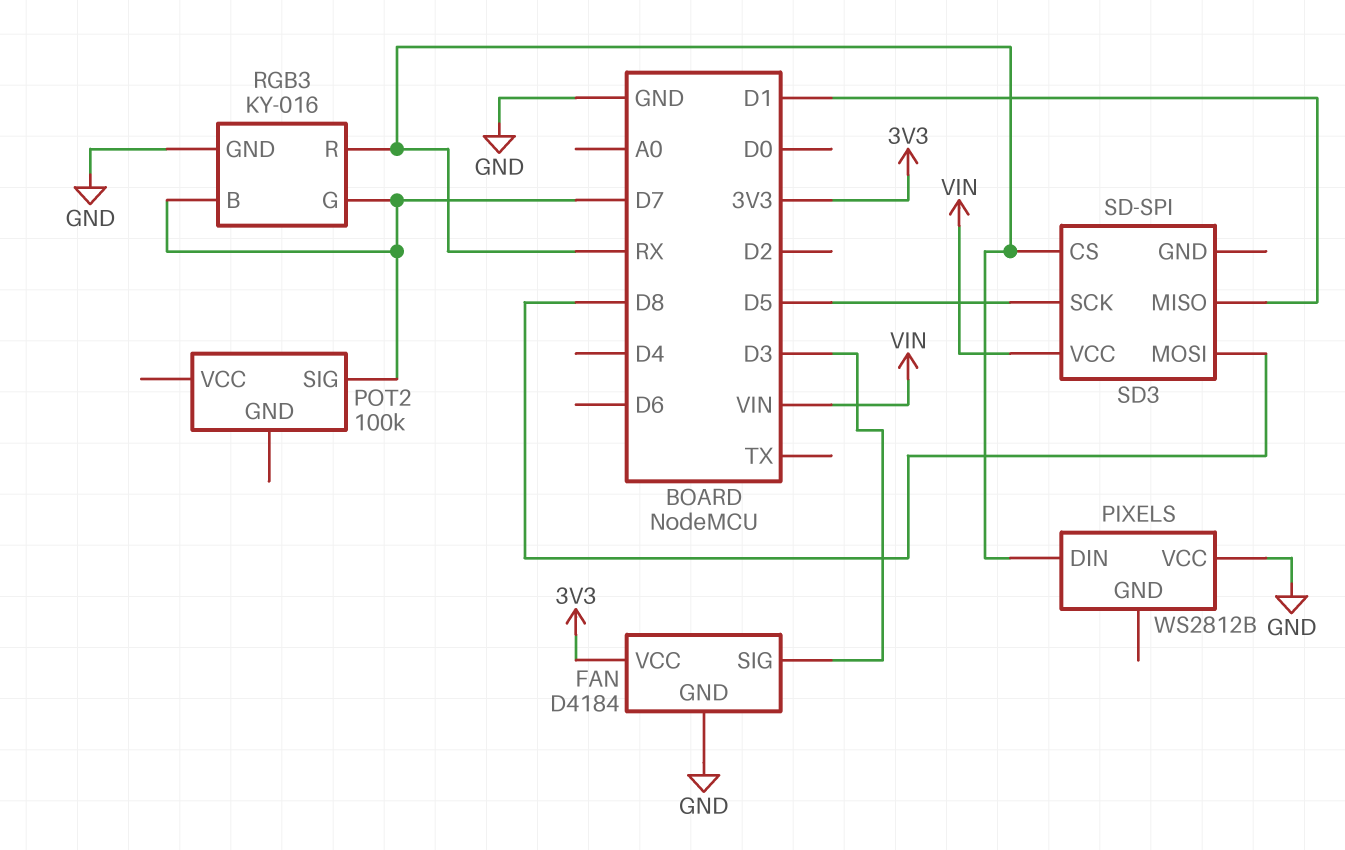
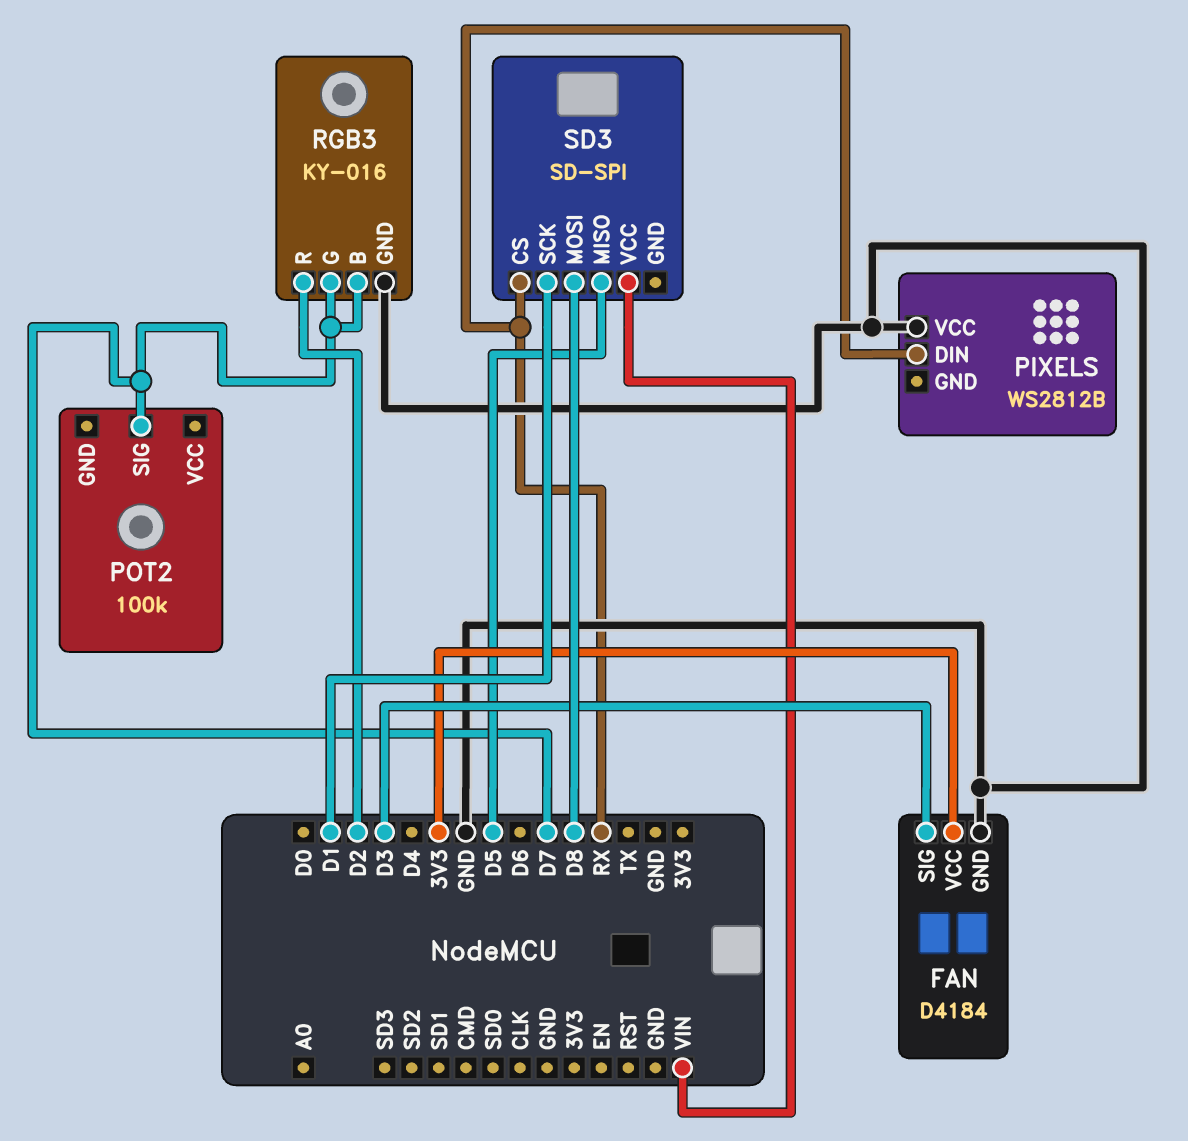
RGB3 pin R: RX -> D2
SD3 pin MISO: D1 -> D5
SD3 pin SCK: D5 -> D1

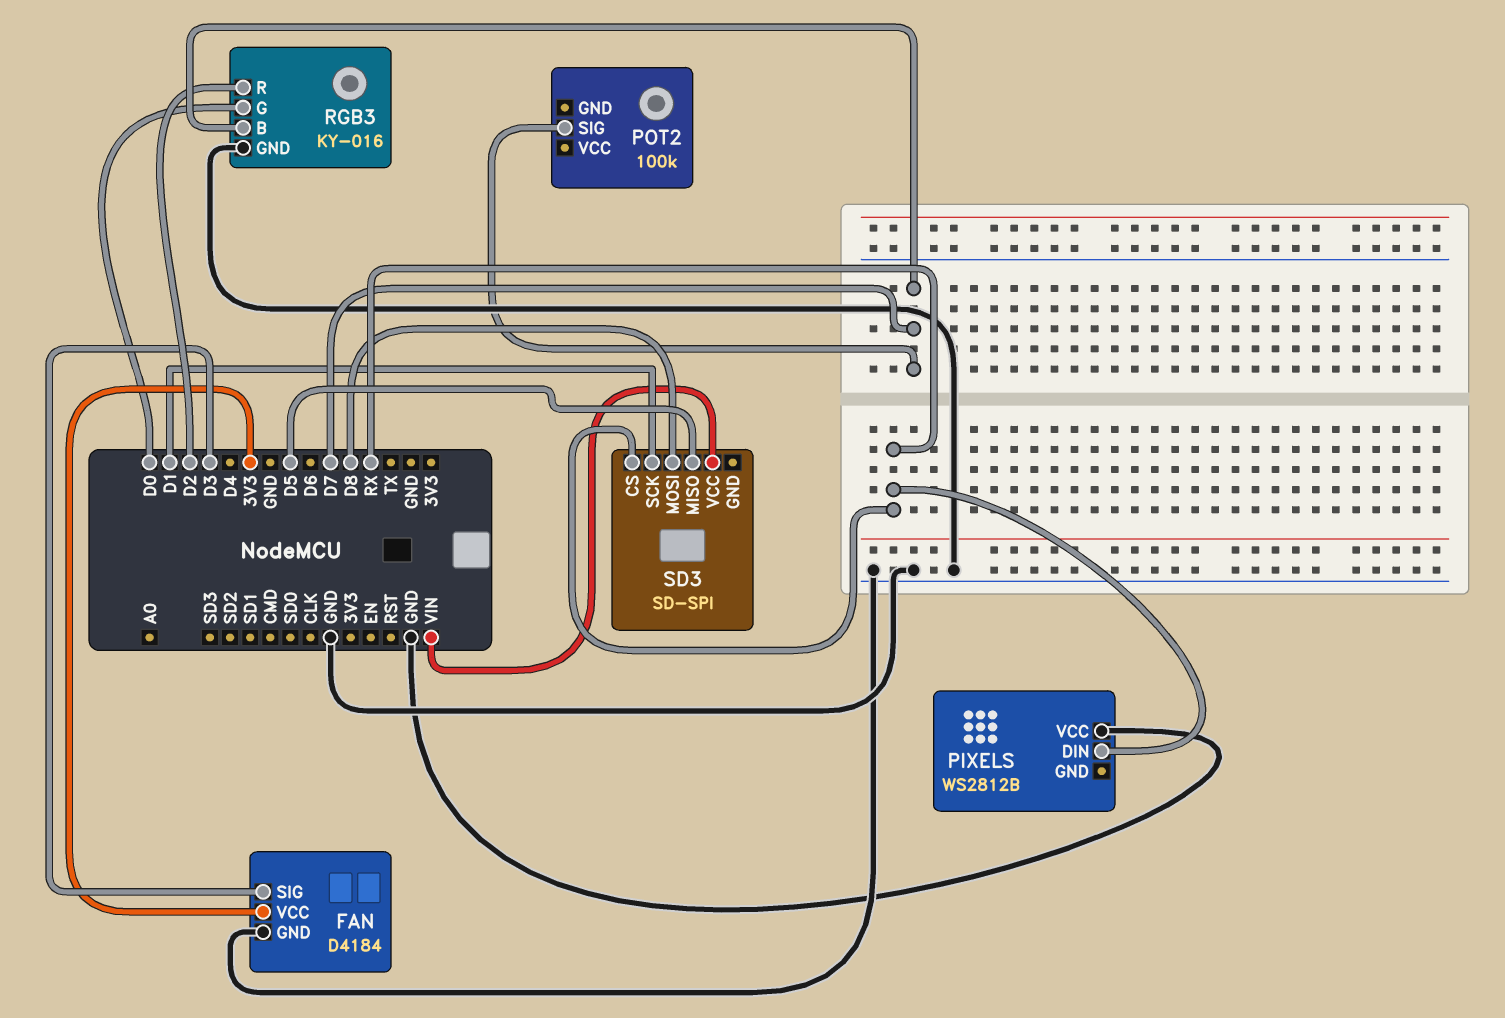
RGB3 pin G: D7 -> D0

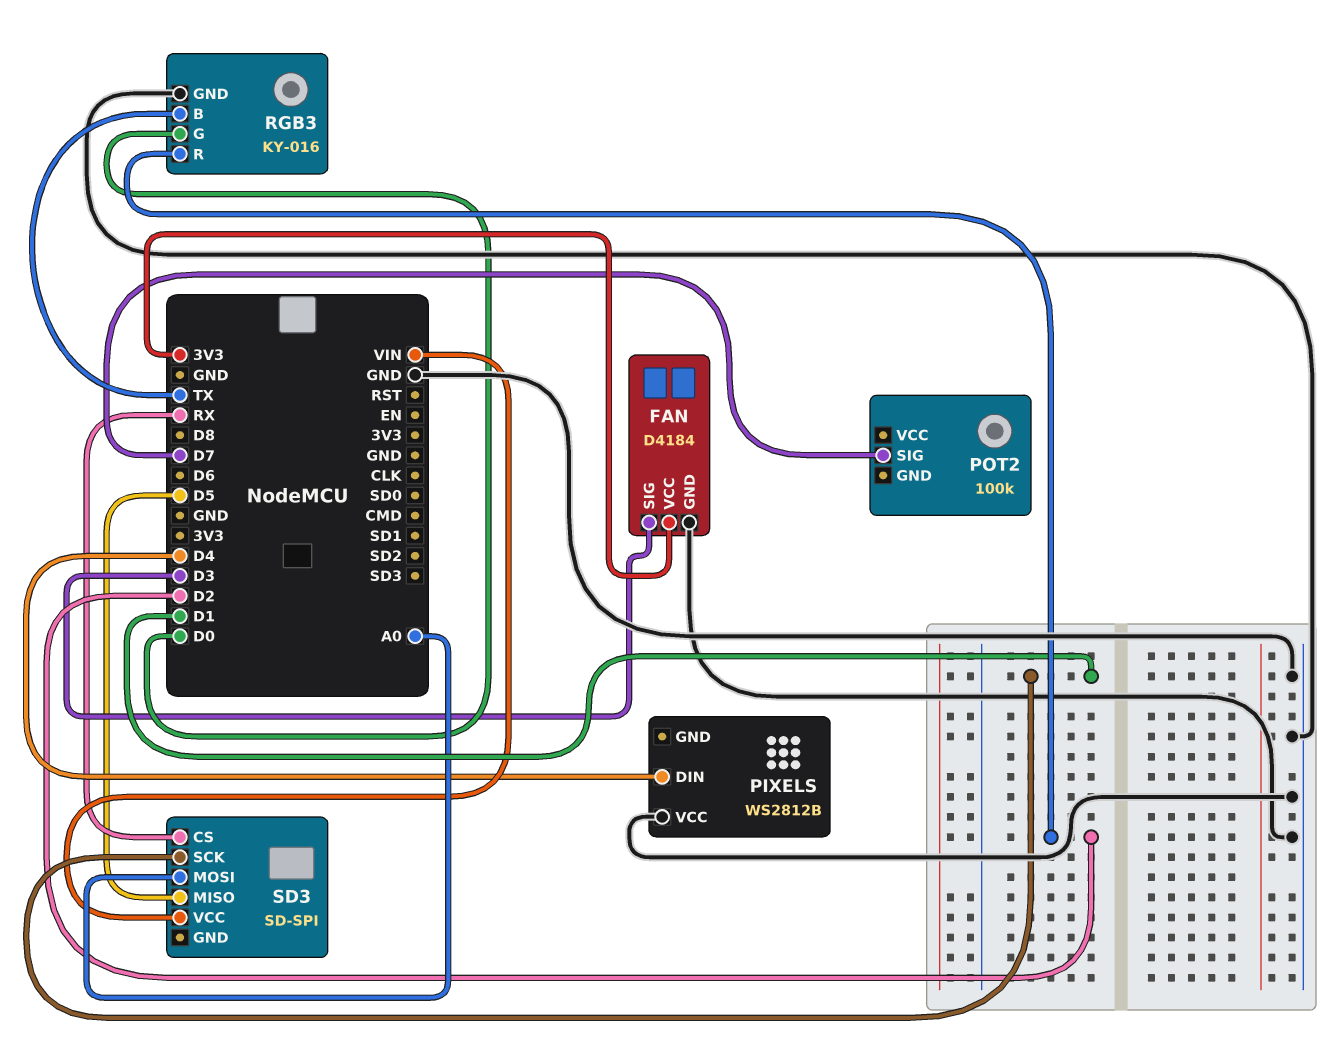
PIXELS pin DIN: RX -> D4
RGB3 pin B: D7 -> TX
SD3 pin MOSI: D8 -> A0

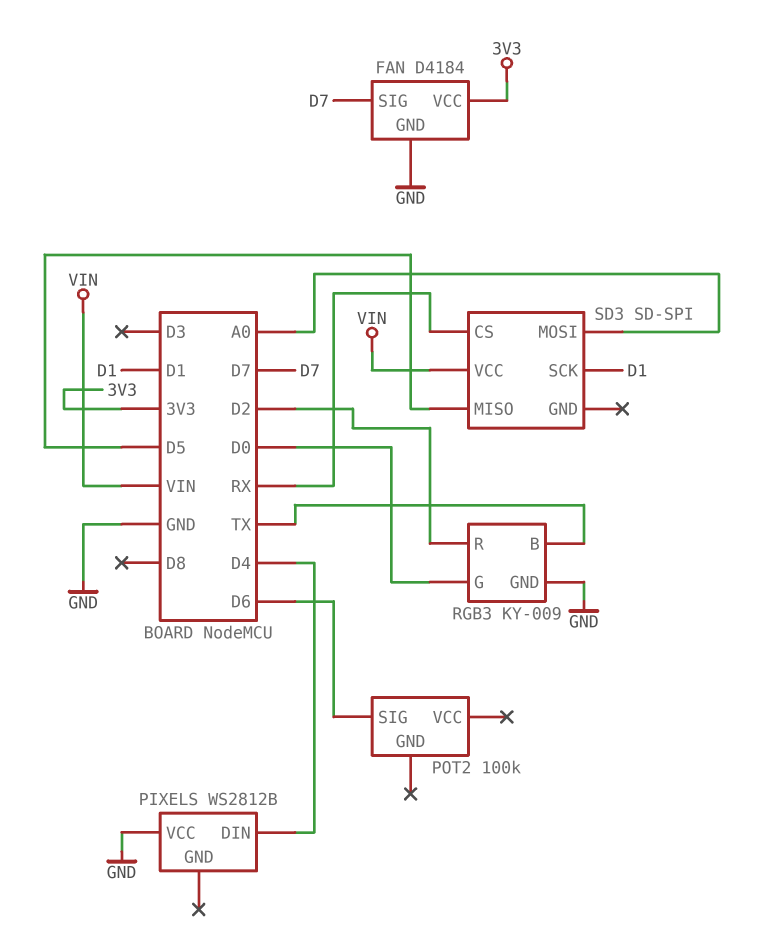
FAN pin SIG: D3 -> D7
POT2 pin SIG: D7 -> D6
RGB3: KY-016 -> KY-009

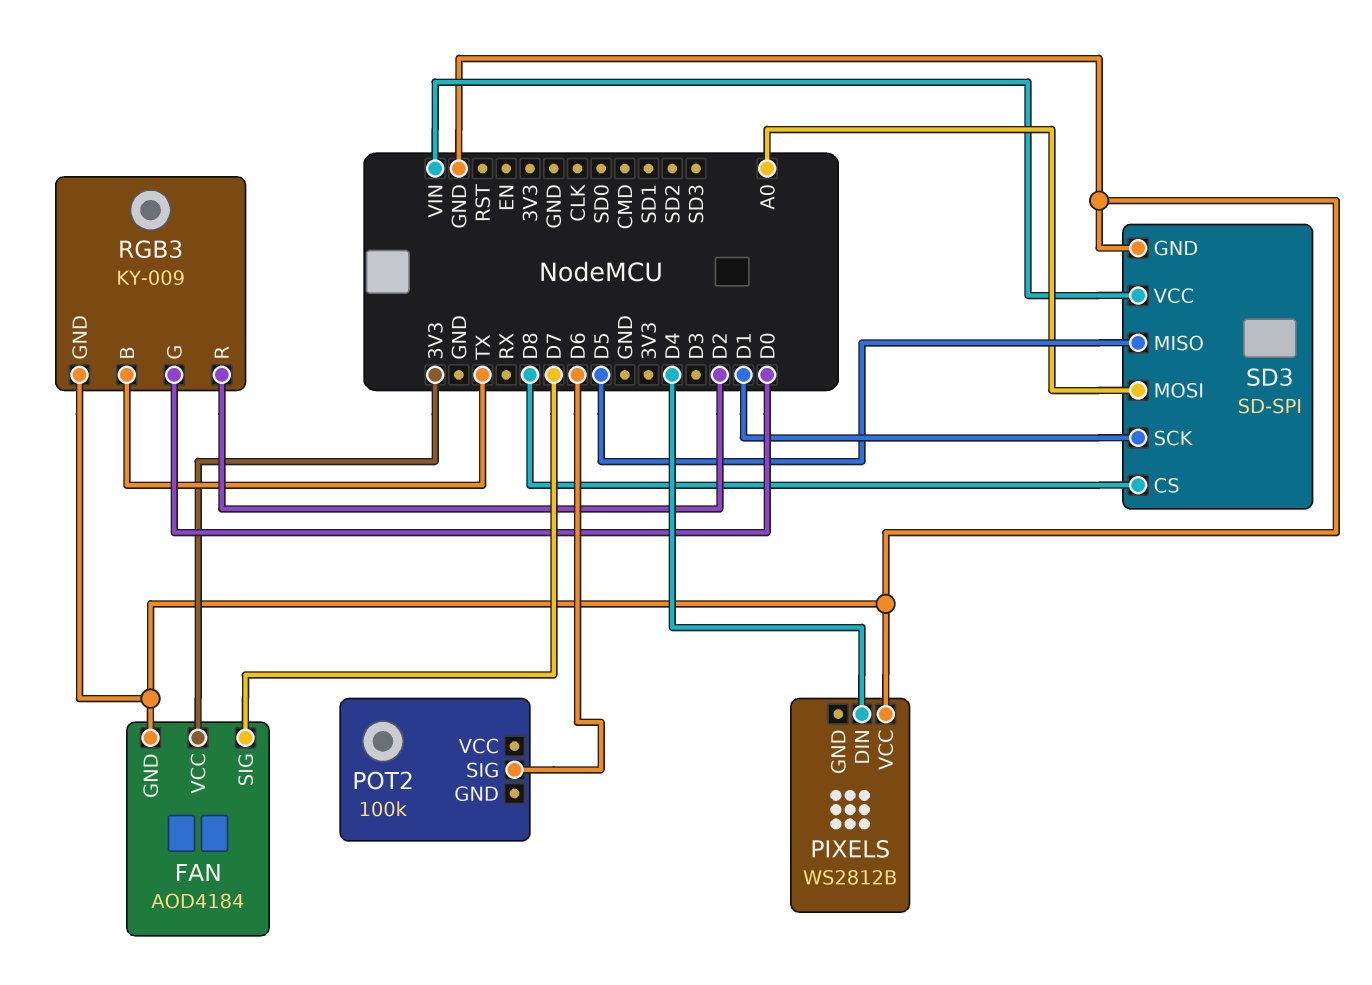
FAN: D4184 -> AOD4184
SD3 pin CS: RX -> D8
SD3 pin GND: none -> GND

